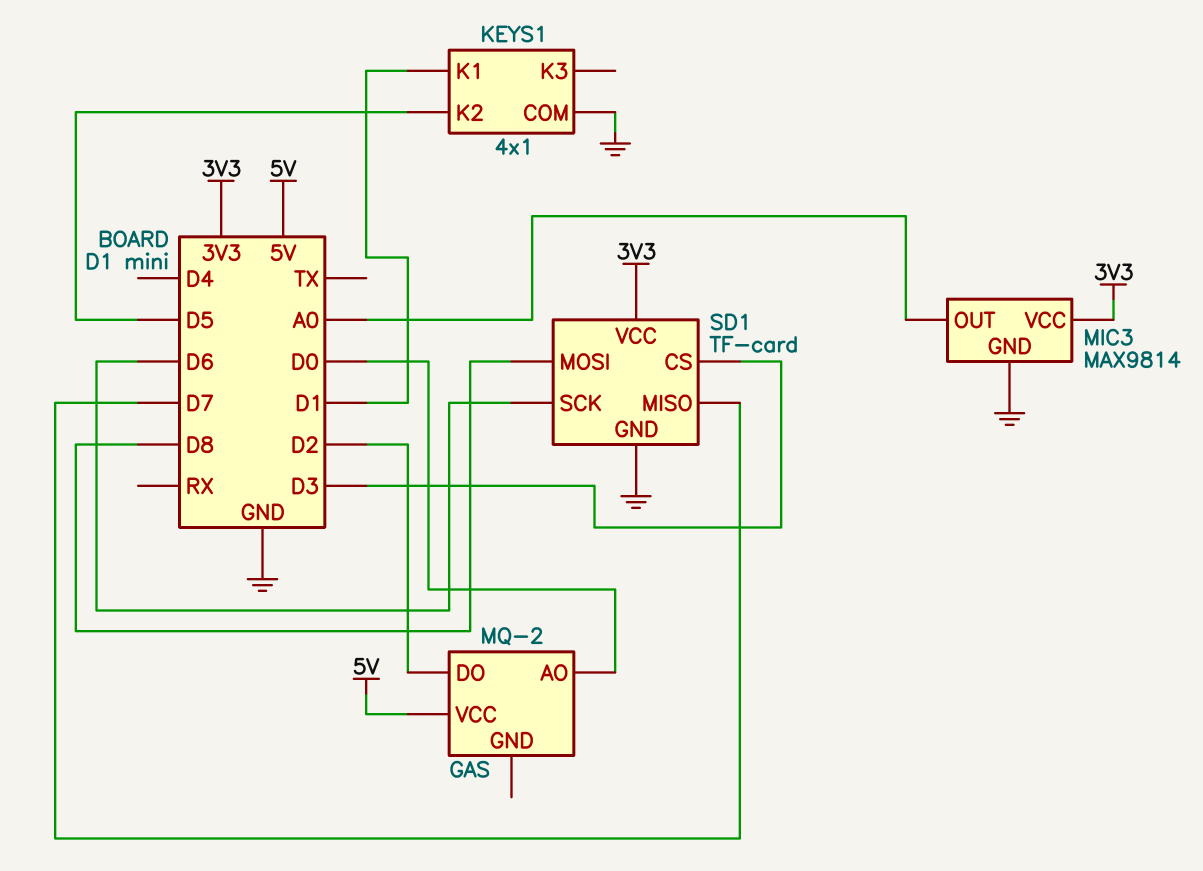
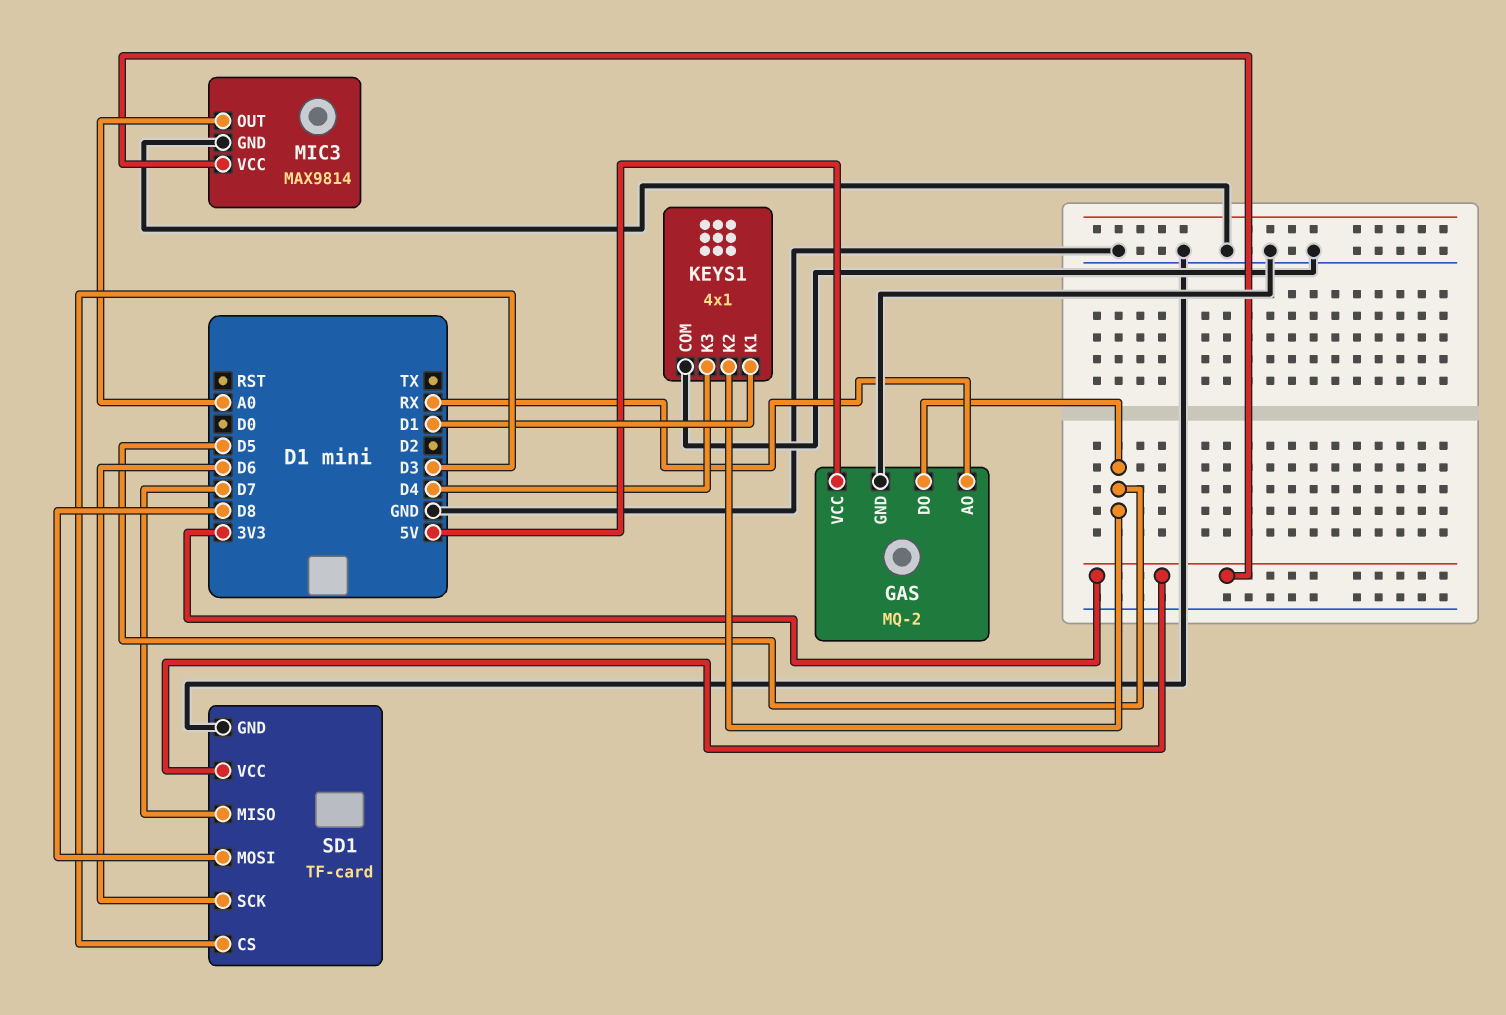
GAS pin AO: D0 -> RX
GAS pin DO: D2 -> D5
GAS pin GND: none -> GND
KEYS1 pin K3: none -> D4

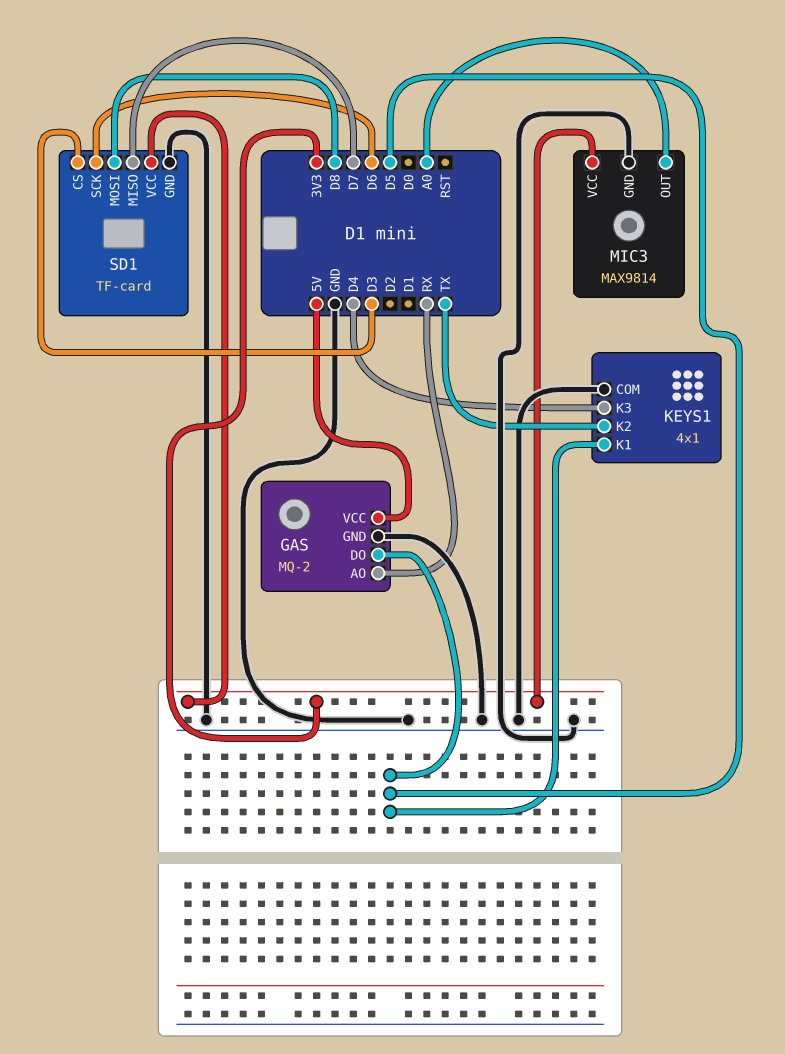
KEYS1 pin K1: D1 -> D5
KEYS1 pin K2: D5 -> TX

